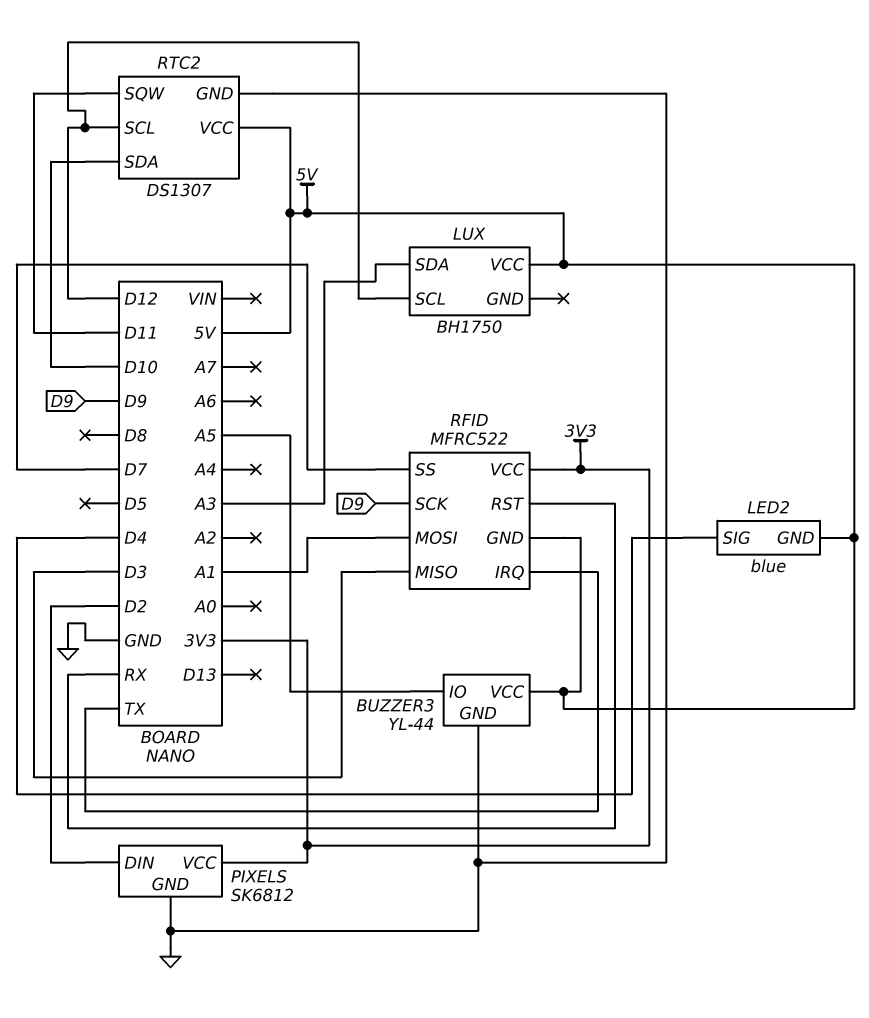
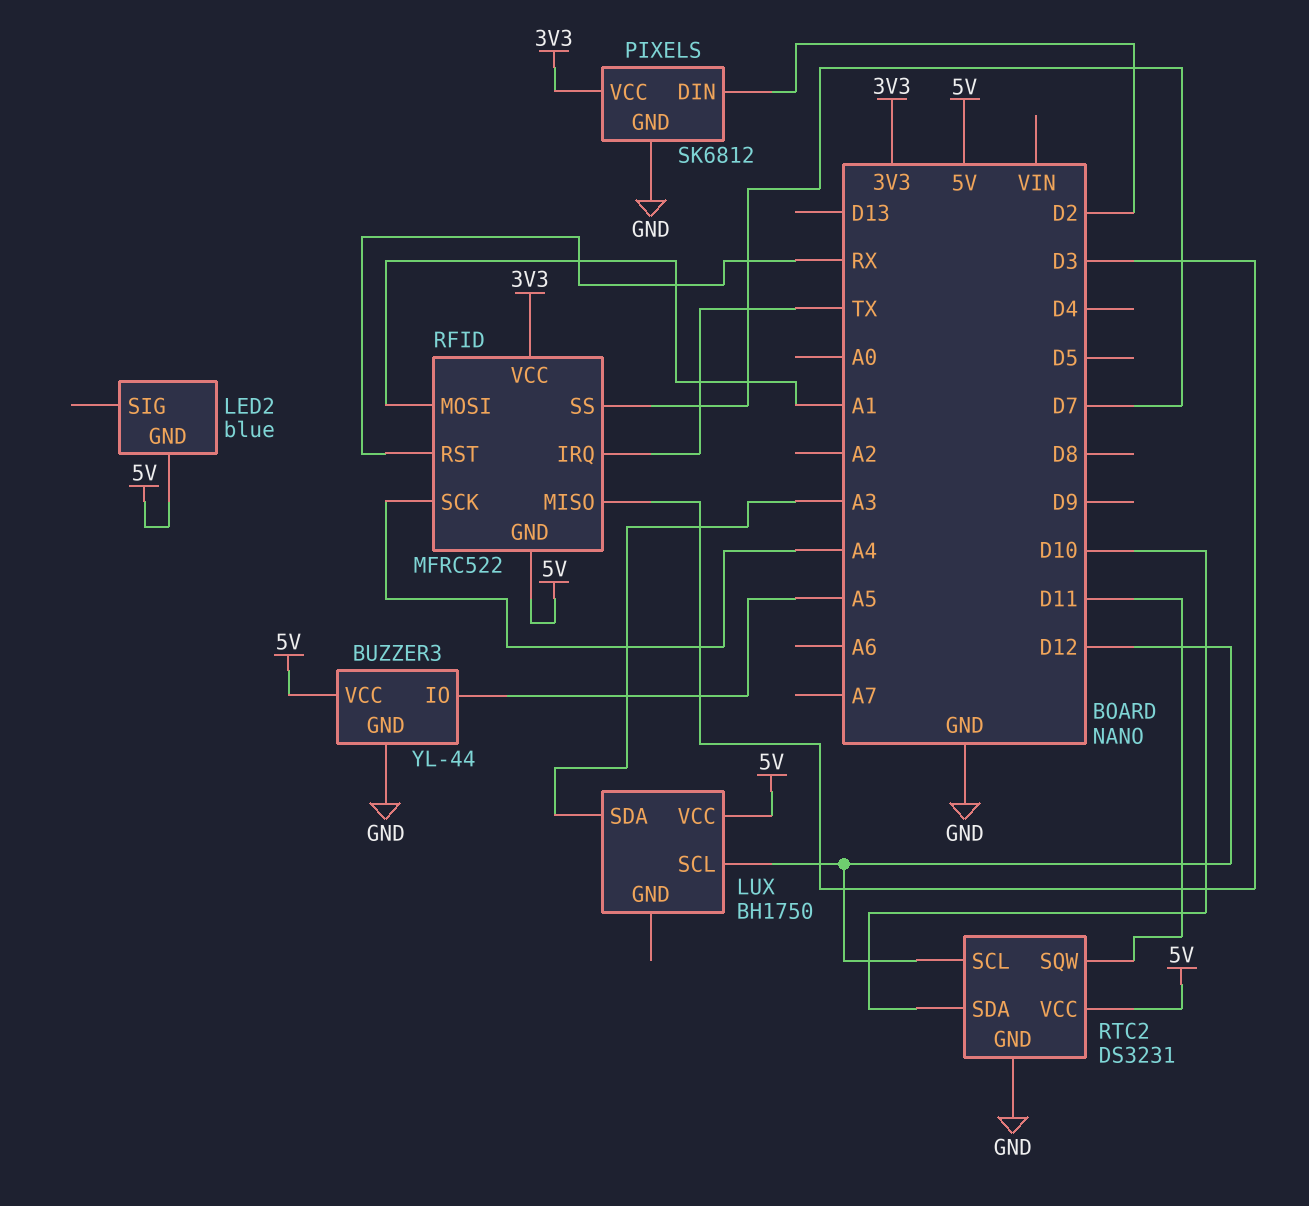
LED2 pin SIG: D4 -> none
RFID pin SCK: D9 -> A4
RTC2: DS1307 -> DS3231

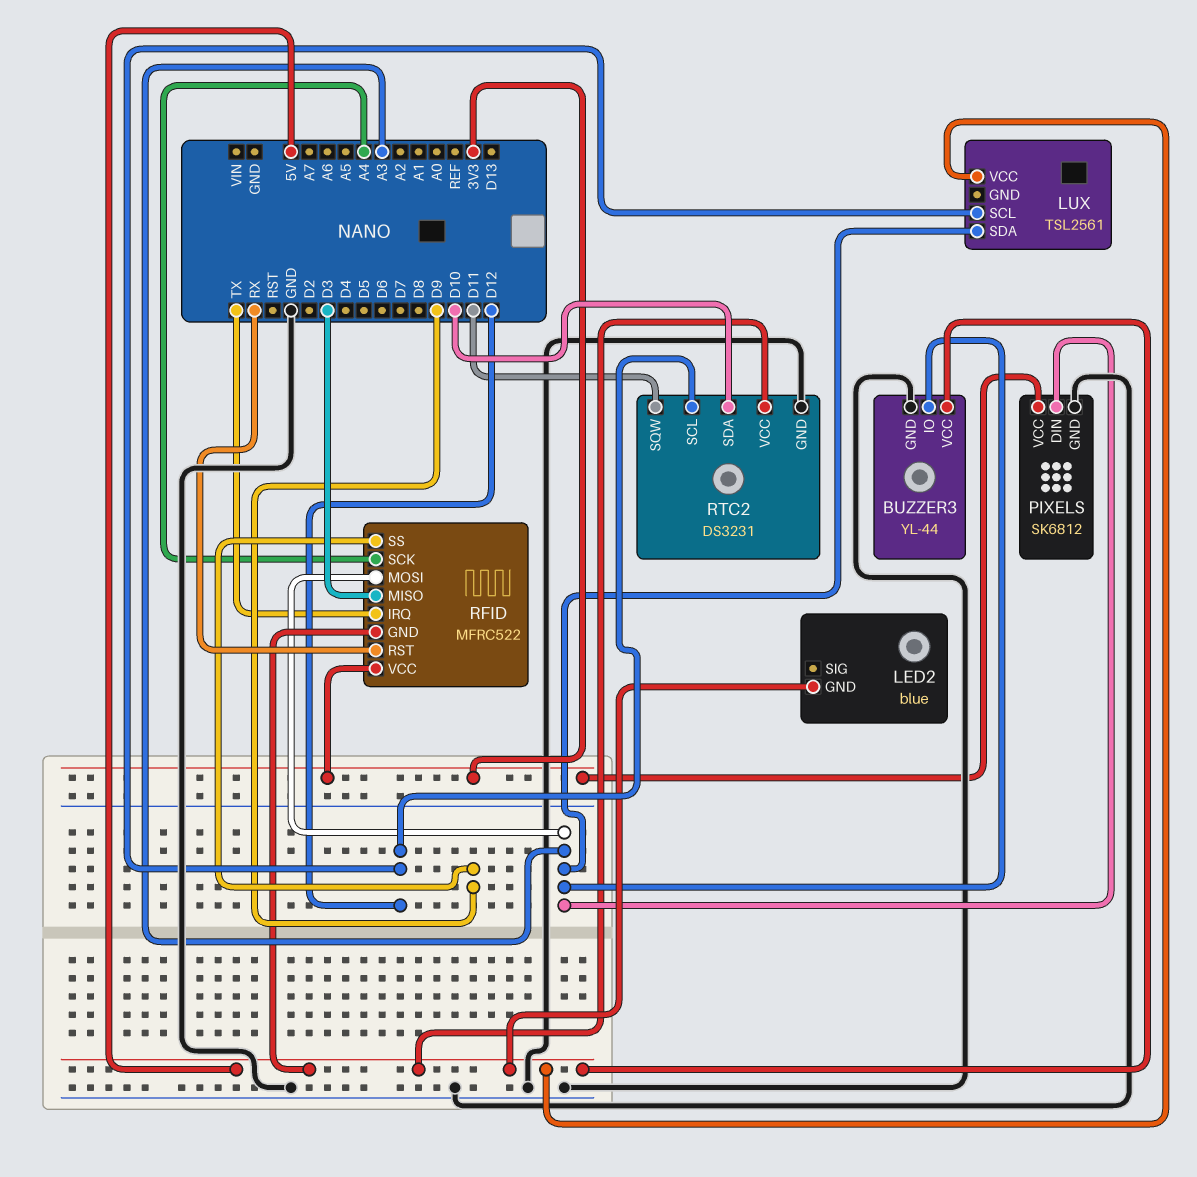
BUZZER3 pin IO: A5 -> A3
LUX: BH1750 -> TSL2561
PIXELS pin DIN: D2 -> A3
RFID pin MOSI: A1 -> A3
RFID pin SS: D7 -> D9

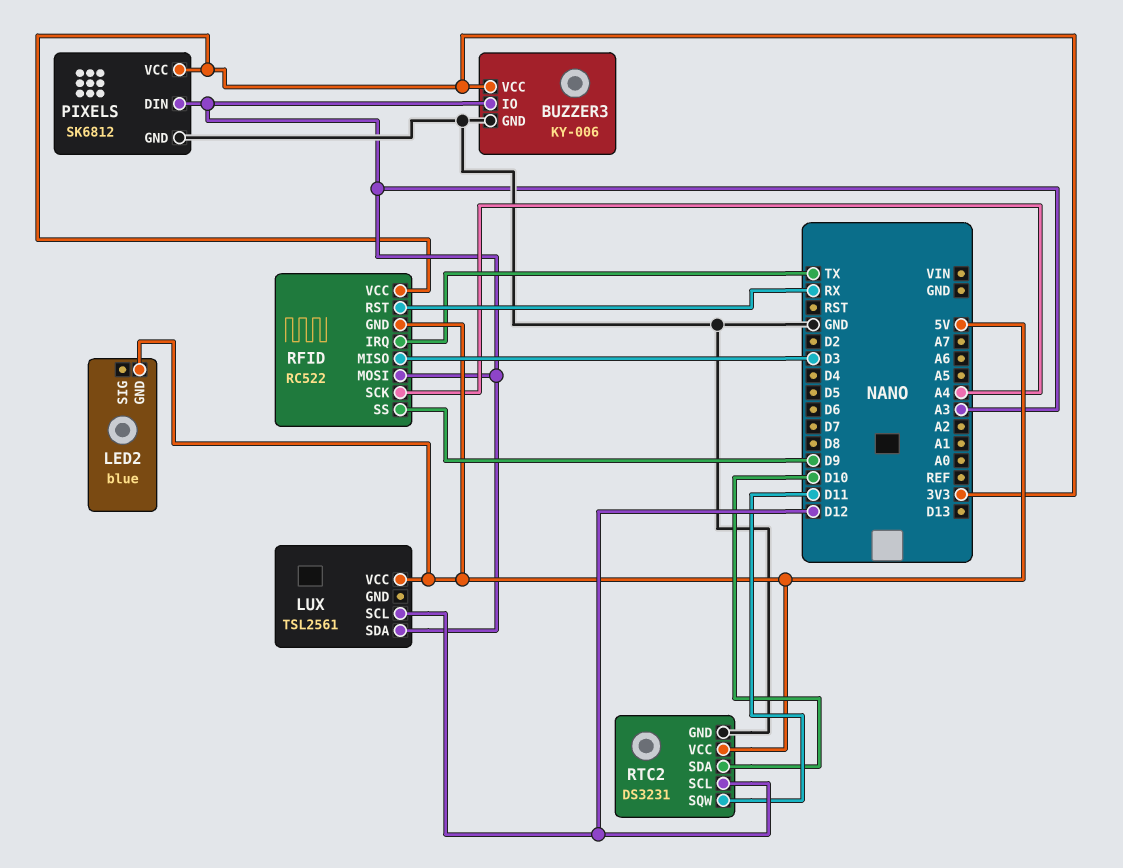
BUZZER3: YL-44 -> KY-006
BUZZER3 pin VCC: 5V -> 3V3
RFID: MFRC522 -> RC522

